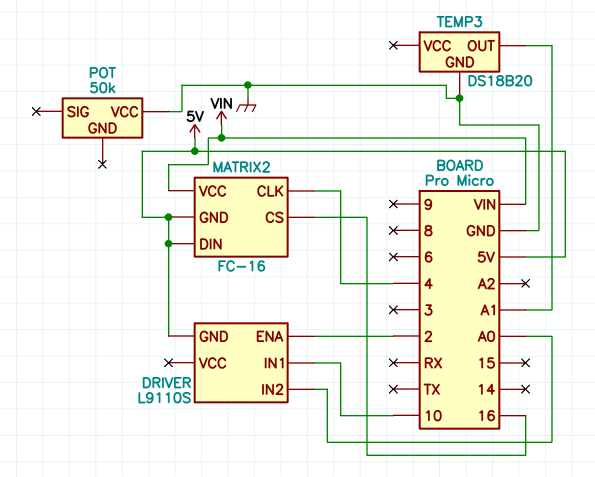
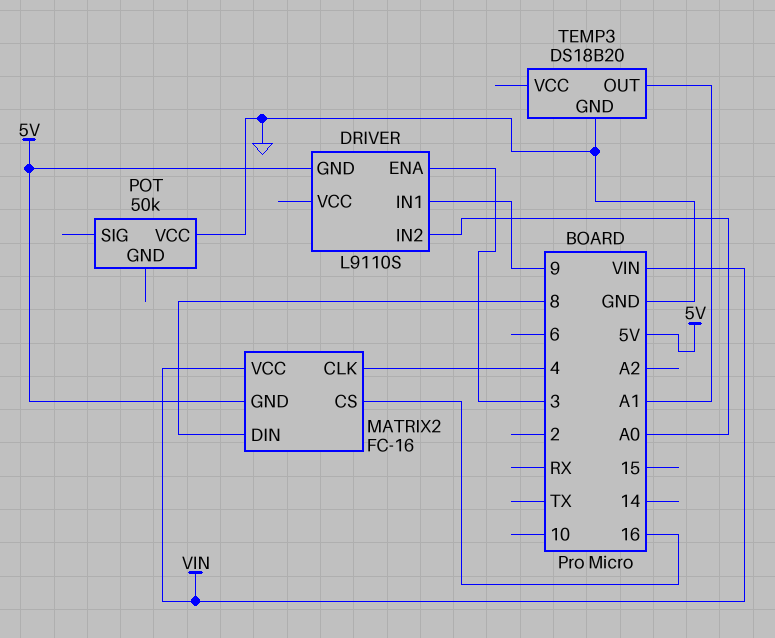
DRIVER pin ENA: 2 -> 3
DRIVER pin IN1: 10 -> 9
MATRIX2 pin DIN: 5V -> 8

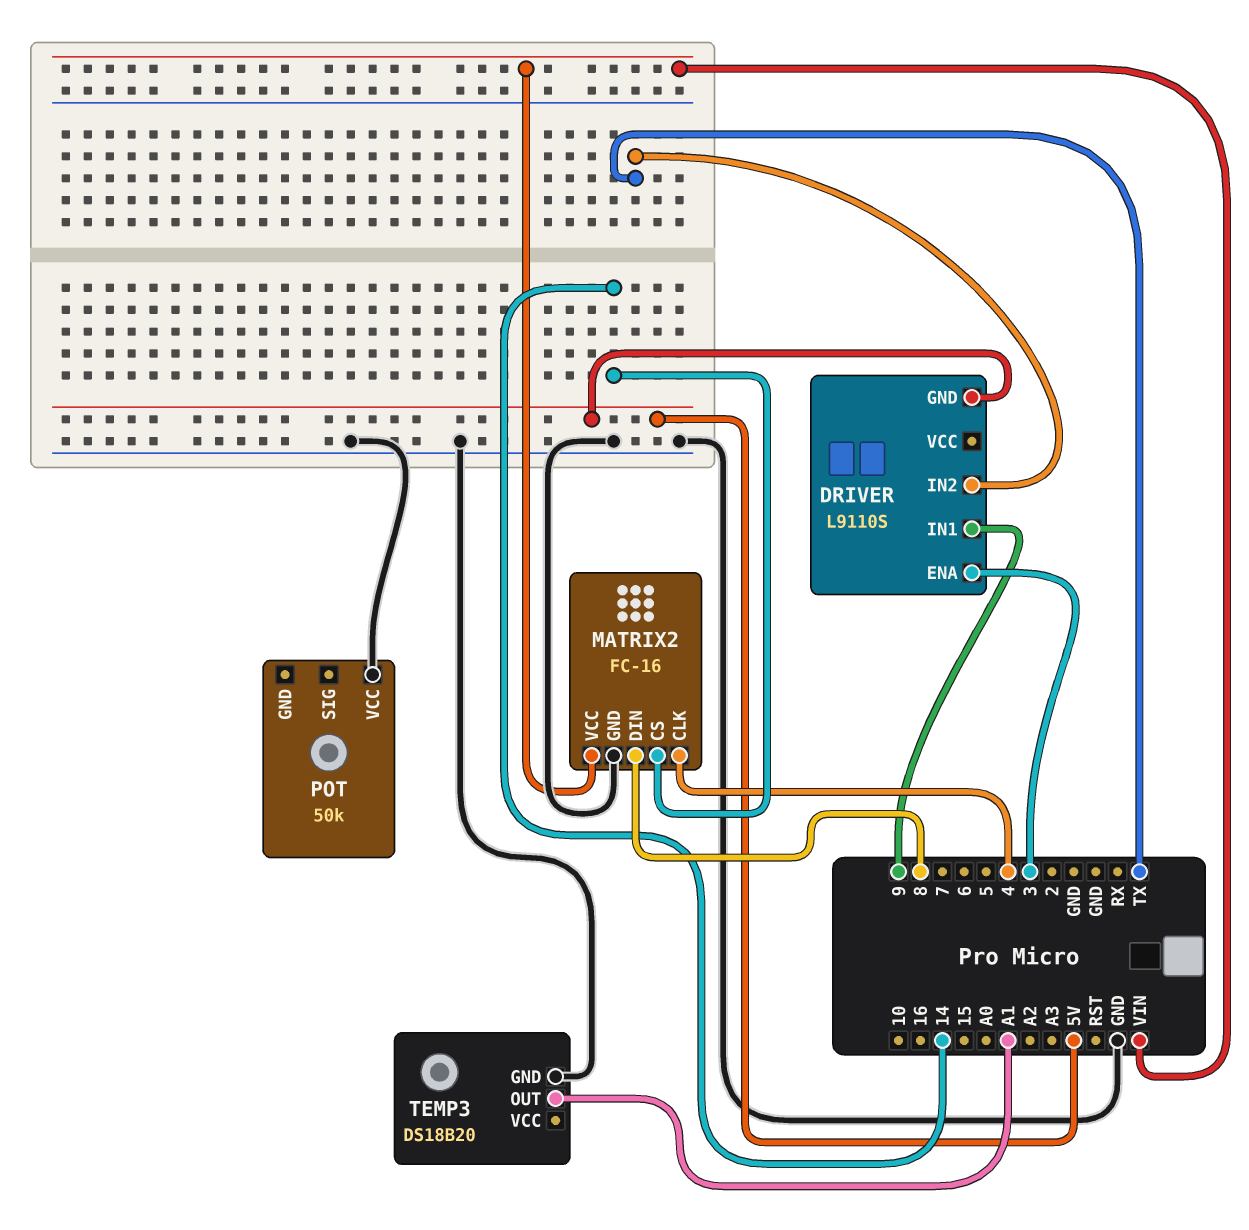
DRIVER pin IN2: A0 -> TX
MATRIX2 pin CS: 16 -> 14
MATRIX2 pin GND: 5V -> GND

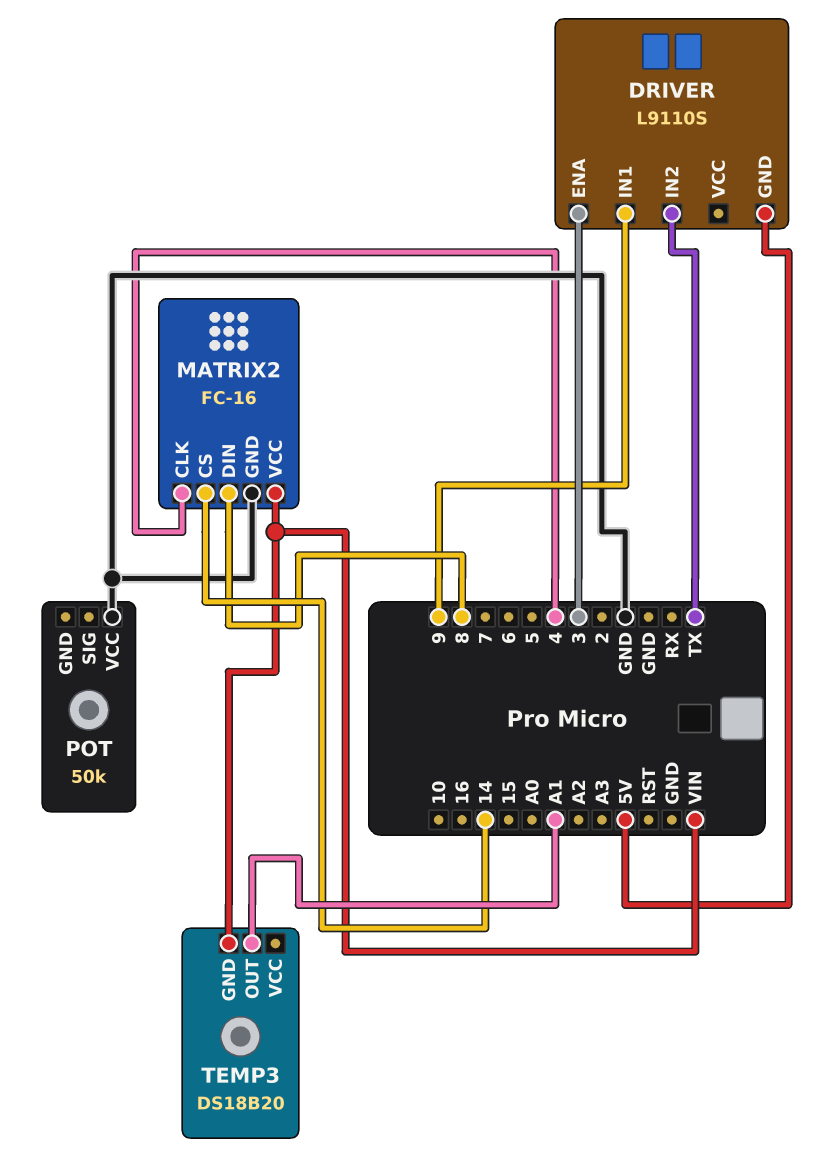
TEMP3 pin GND: GND -> VIN

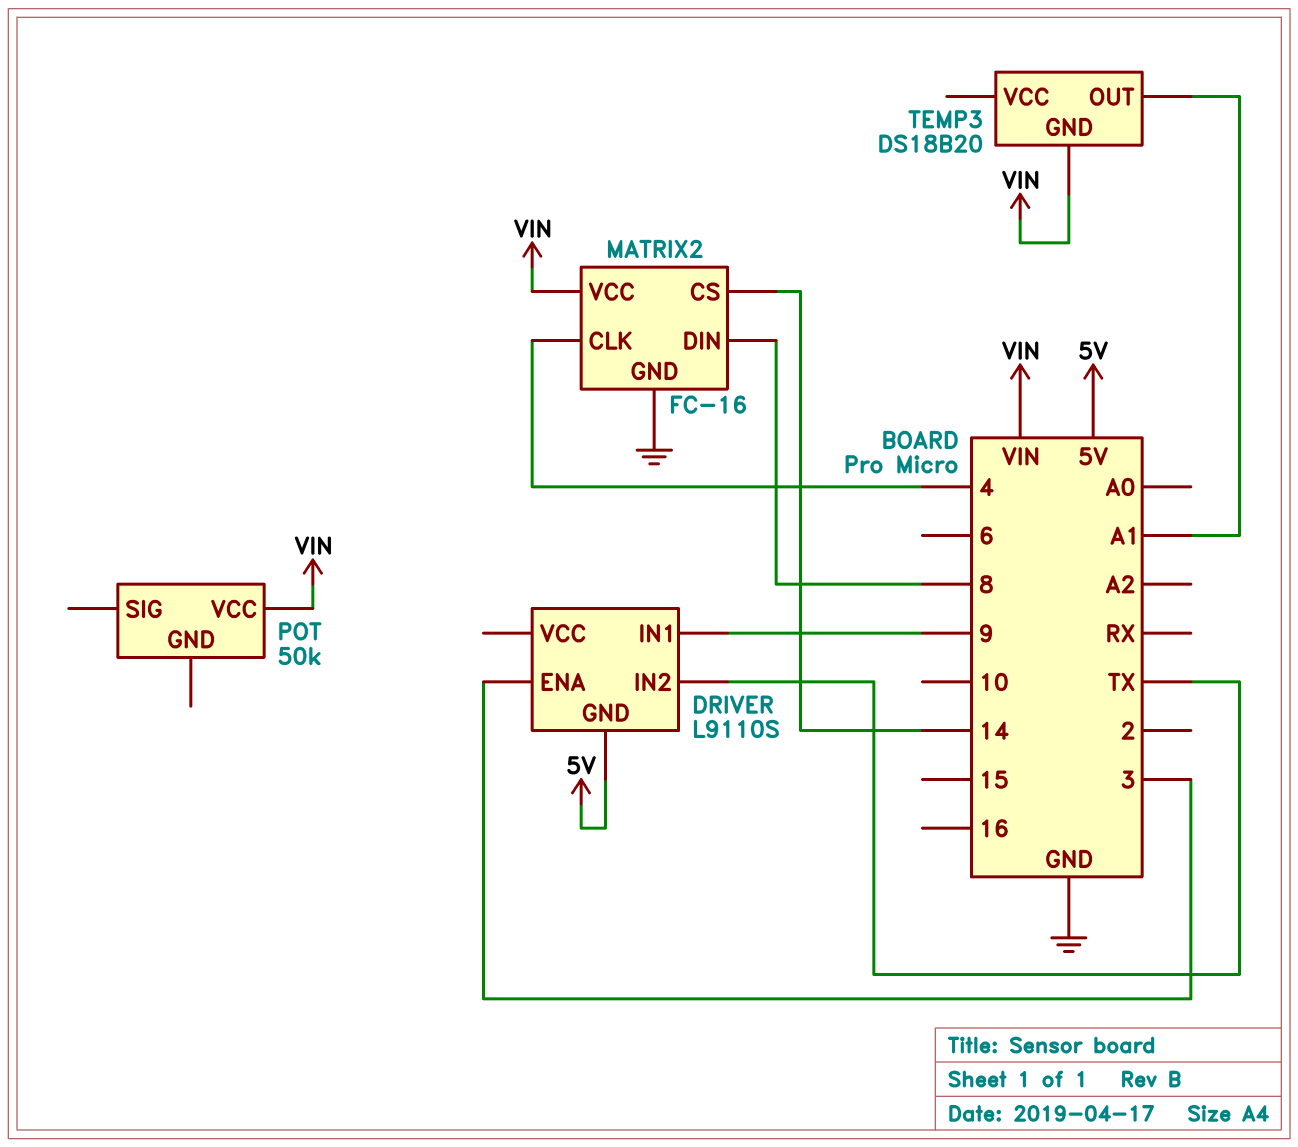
POT pin VCC: GND -> VIN

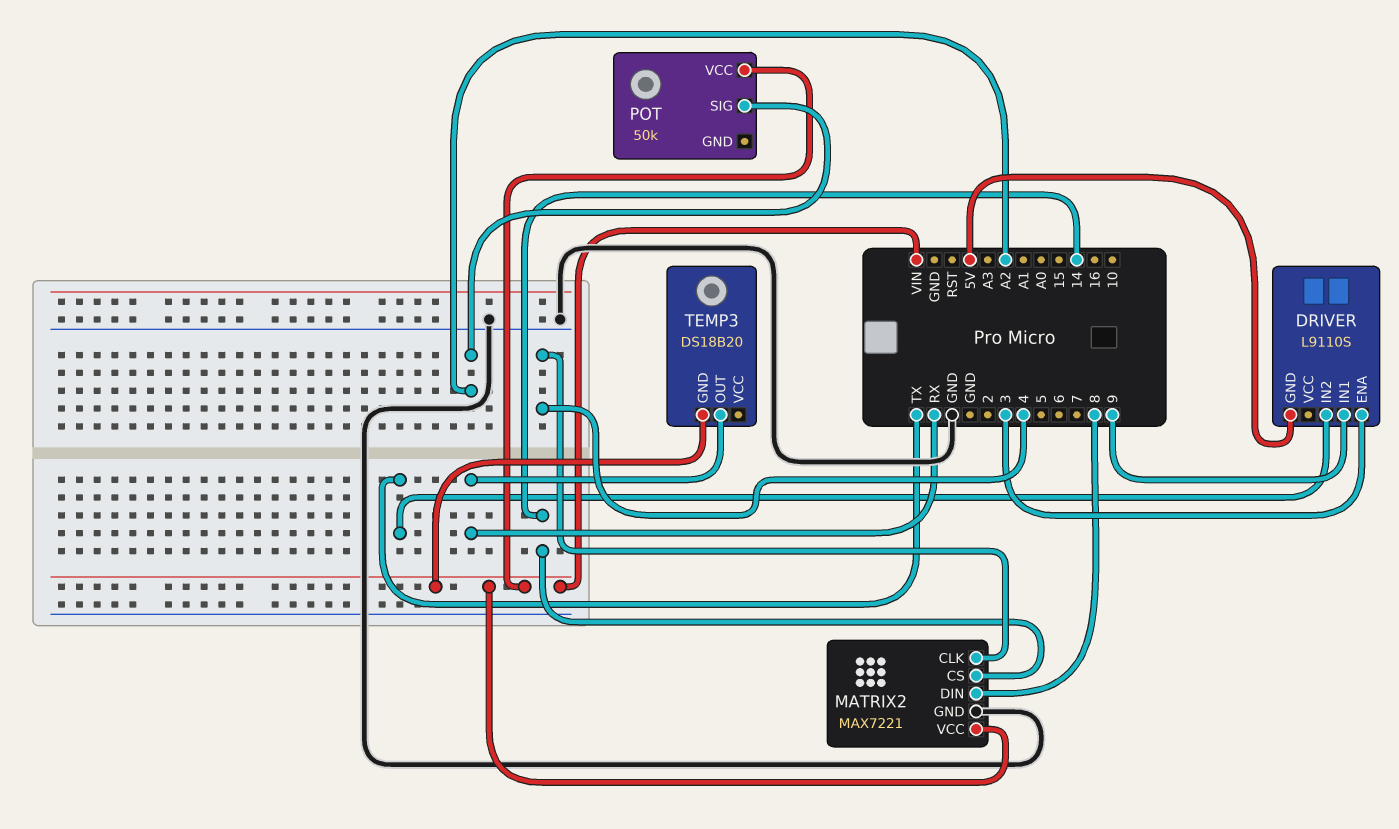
MATRIX2: FC-16 -> MAX7221
POT pin SIG: none -> A2
TEMP3 pin OUT: A1 -> RX

